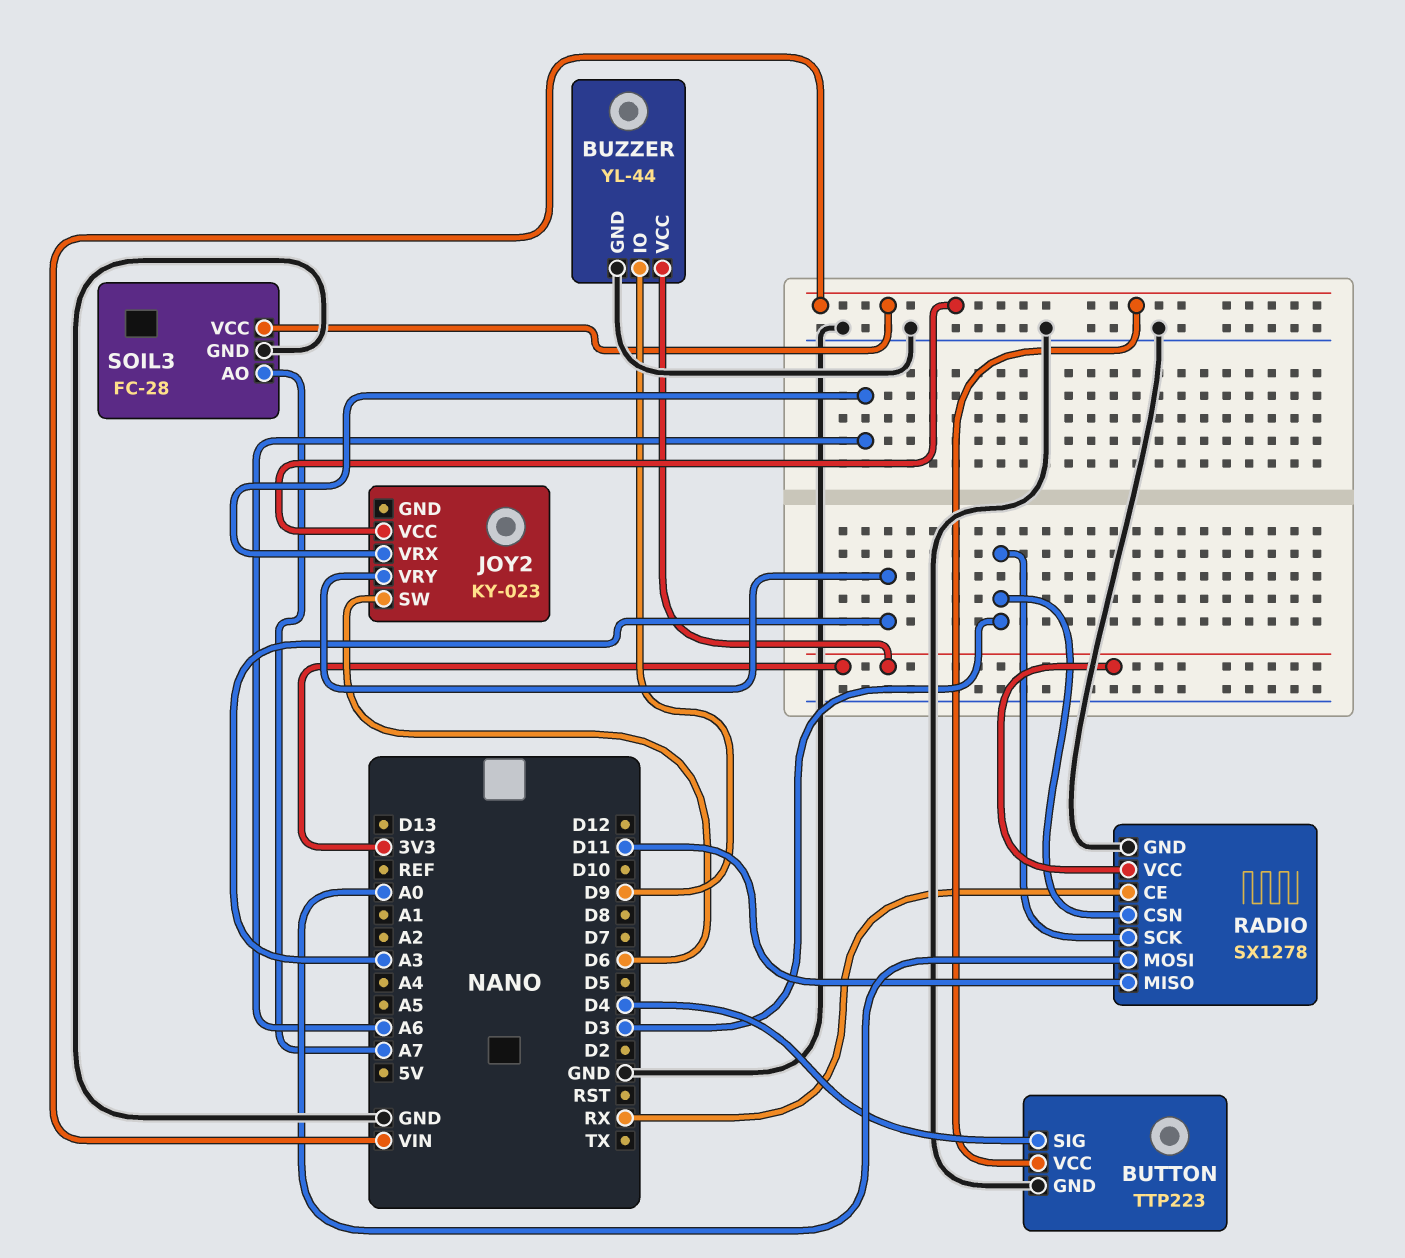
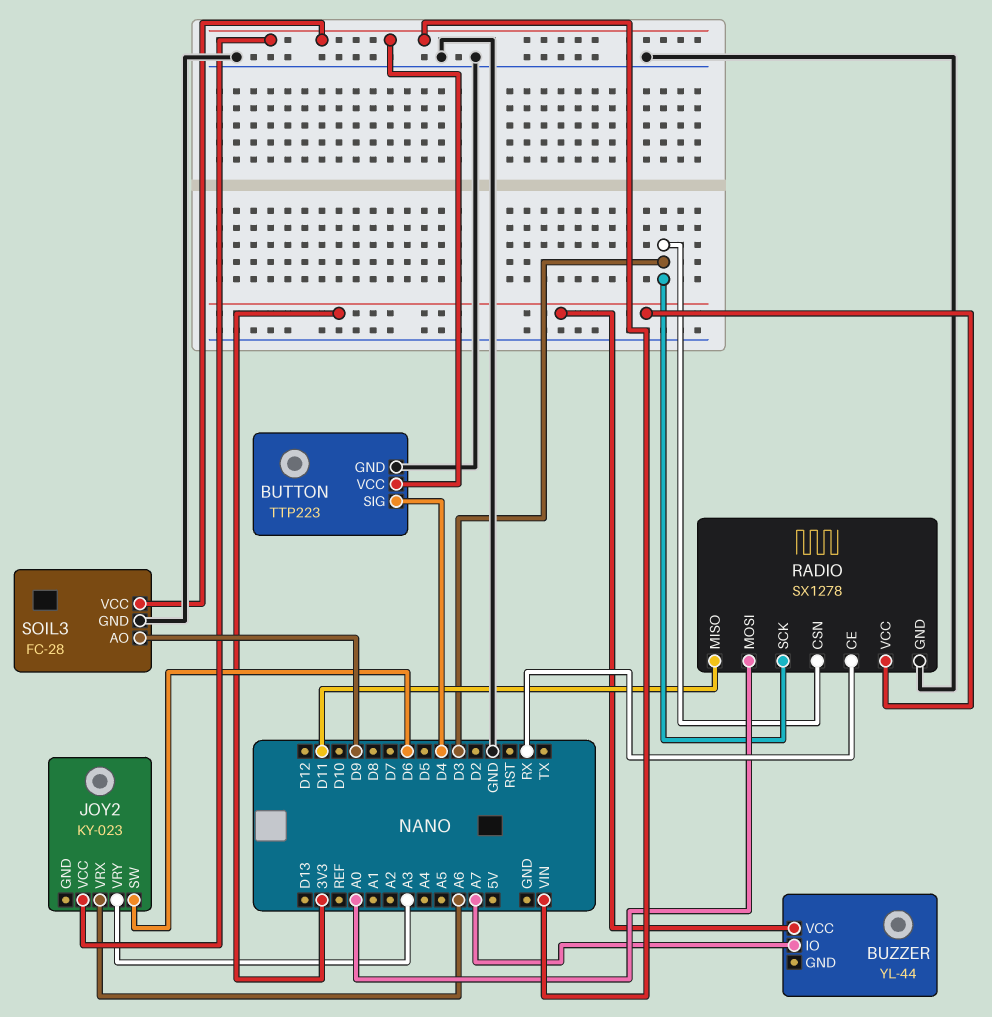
BUZZER pin GND: GND -> none
BUZZER pin IO: D9 -> A7
SOIL3 pin AO: A7 -> D9

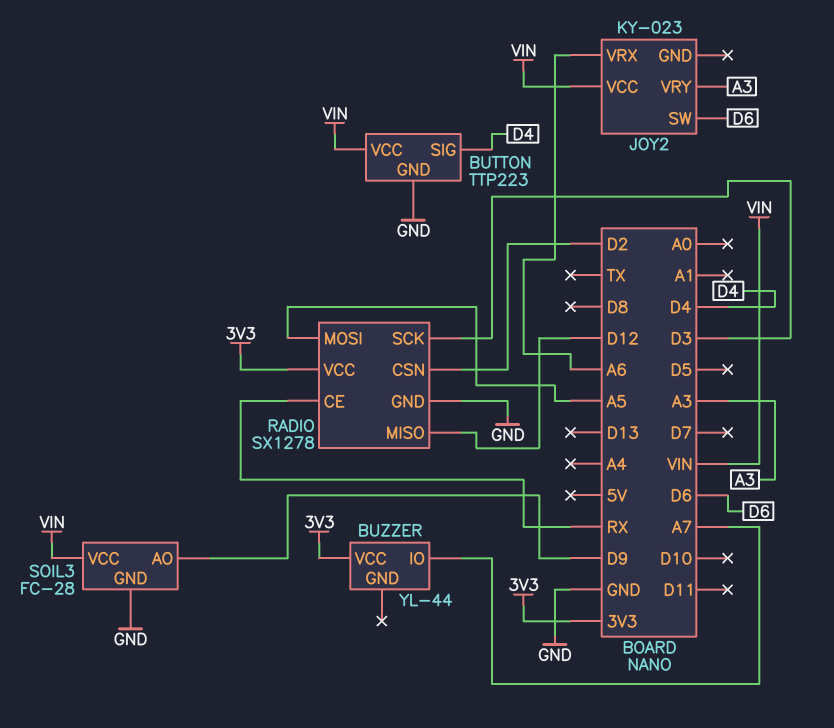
RADIO pin CSN: D3 -> D2
RADIO pin MISO: D11 -> D12
RADIO pin MOSI: A0 -> A5

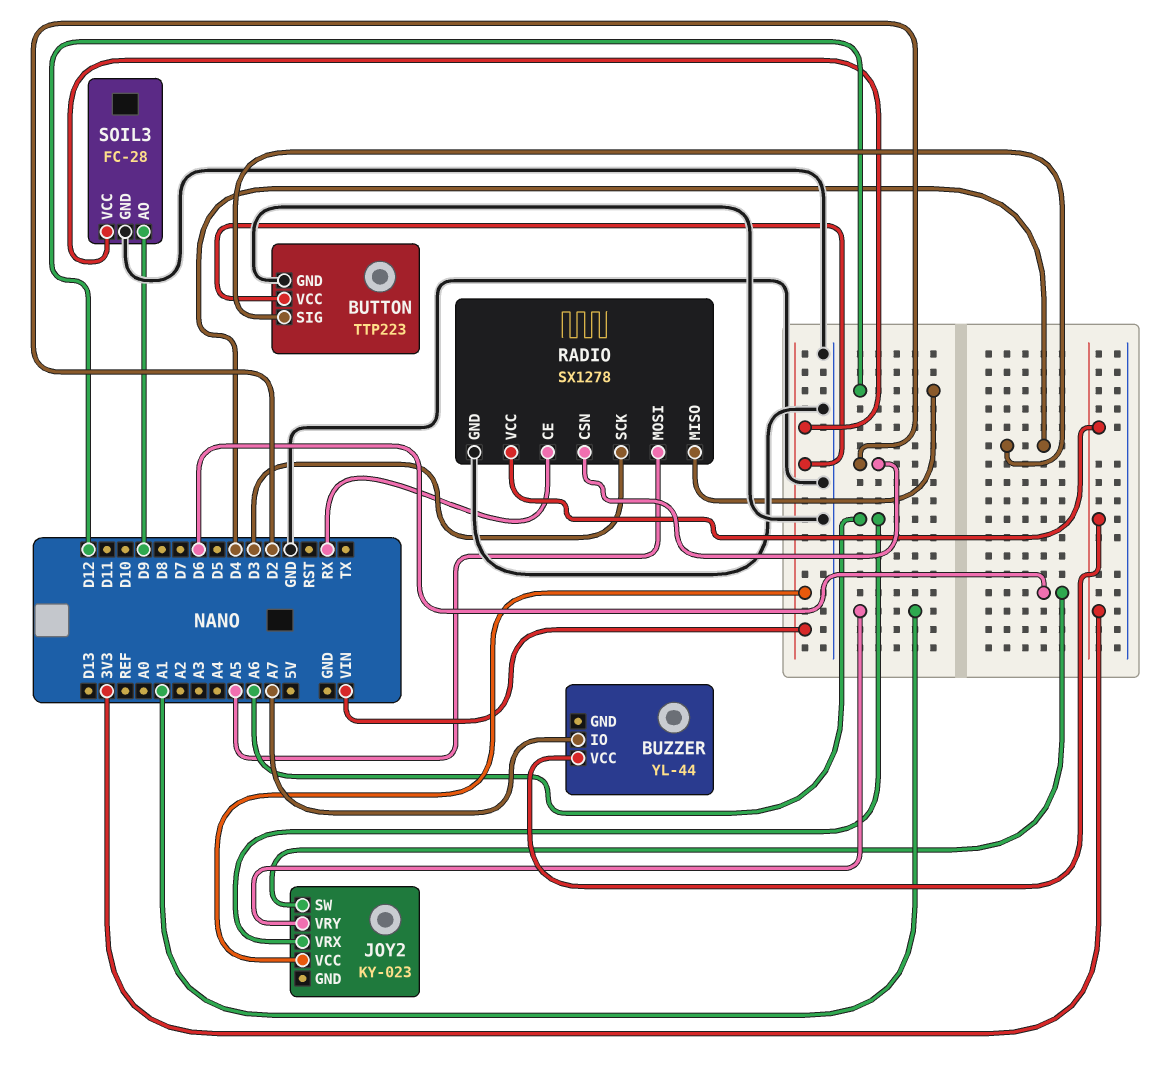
JOY2 pin VRY: A3 -> A1

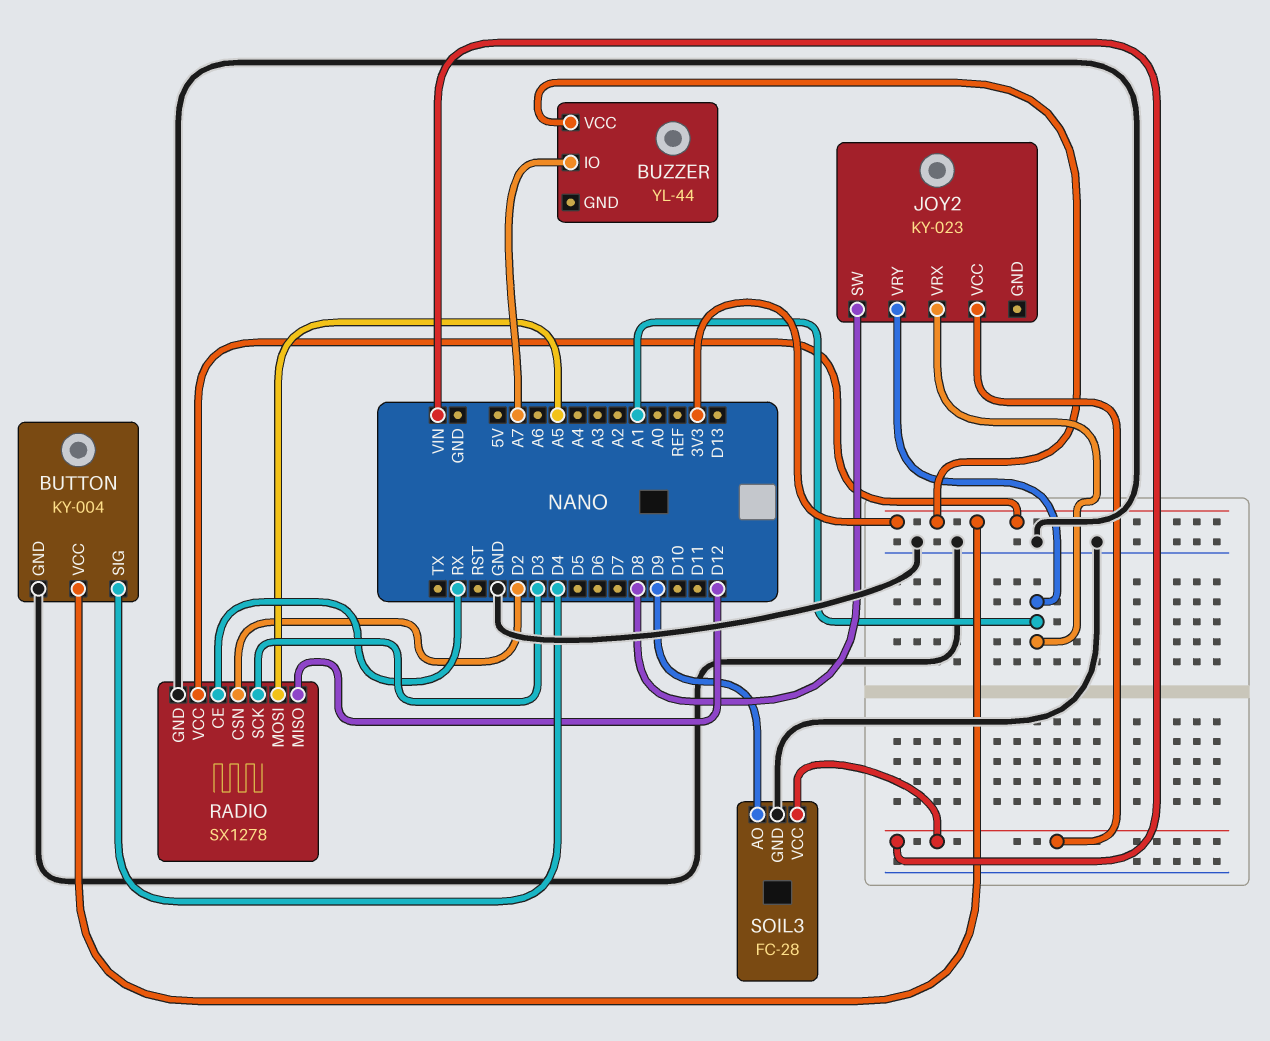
BUTTON: TTP223 -> KY-004
BUTTON pin VCC: VIN -> 3V3
JOY2 pin SW: D6 -> D8
JOY2 pin VRX: A6 -> A1

